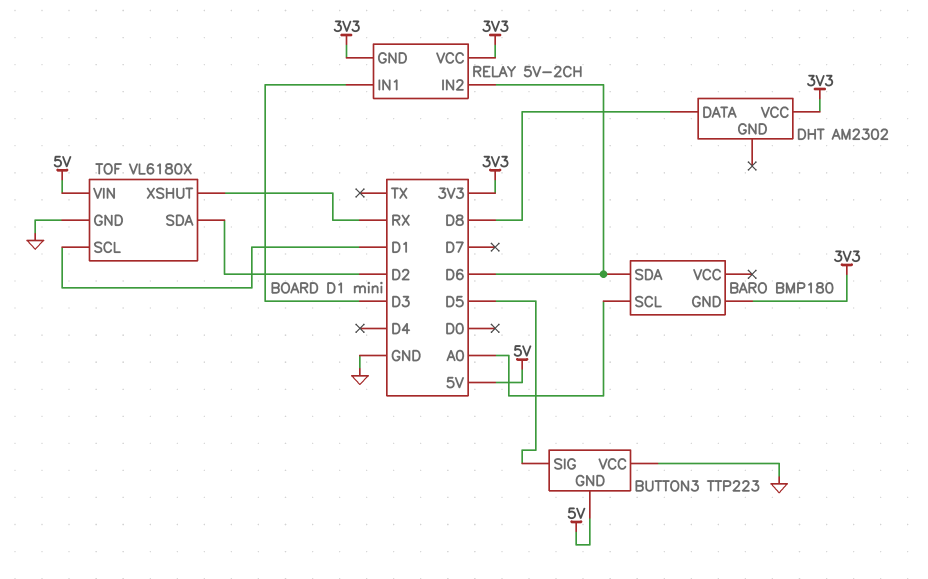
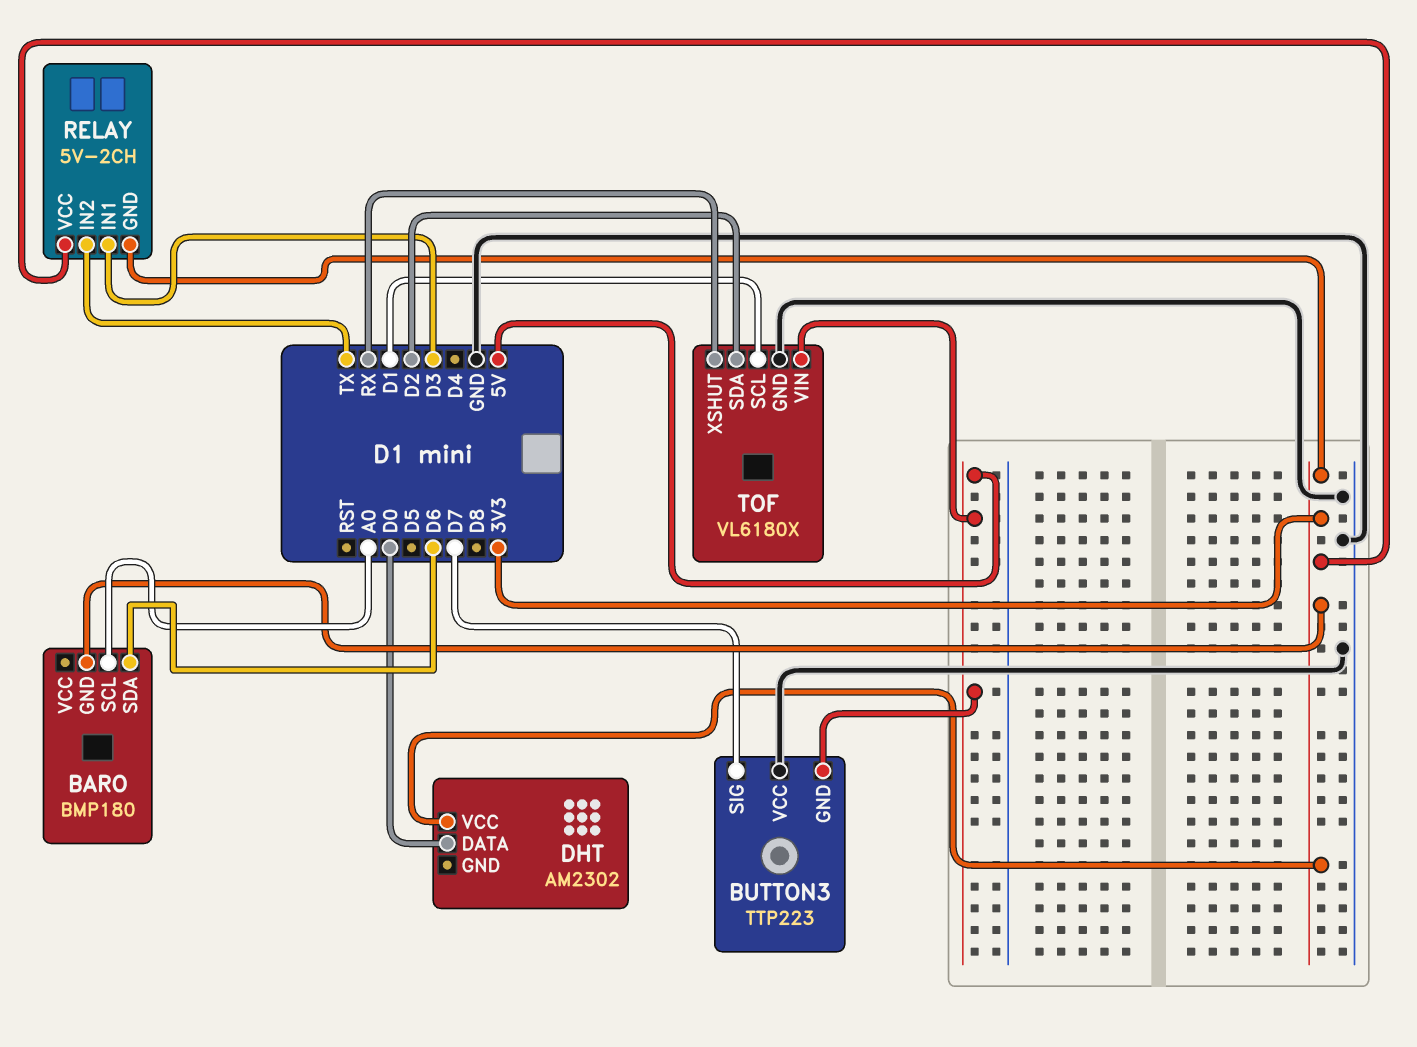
BUTTON3 pin SIG: D5 -> D7
DHT pin DATA: D8 -> D0
RELAY pin IN2: D6 -> TX

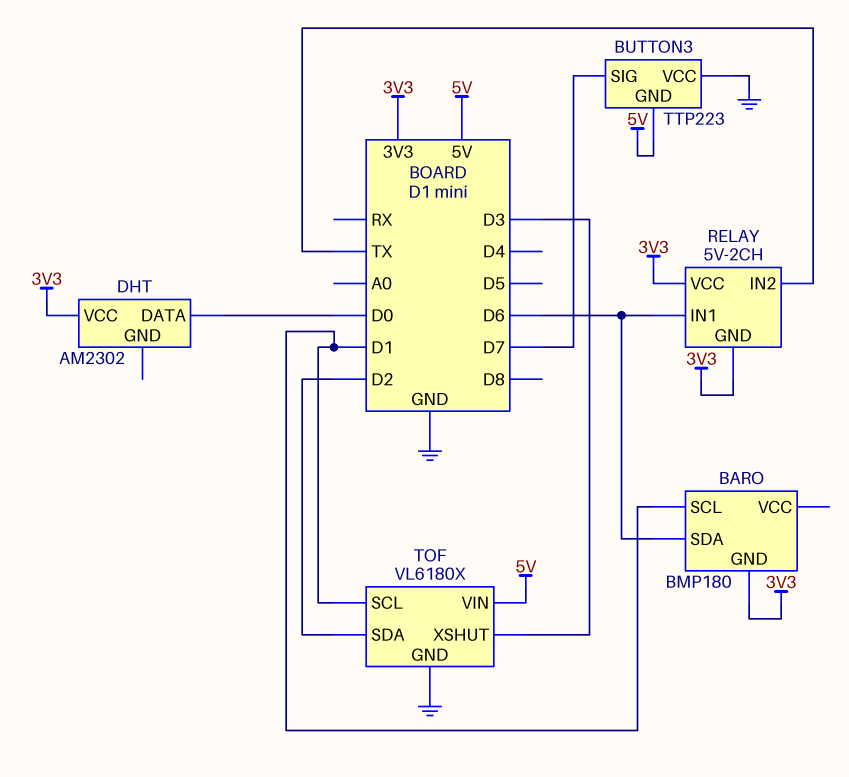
BARO pin SCL: A0 -> D1
RELAY pin IN1: D3 -> D6
TOF pin XSHUT: RX -> D3

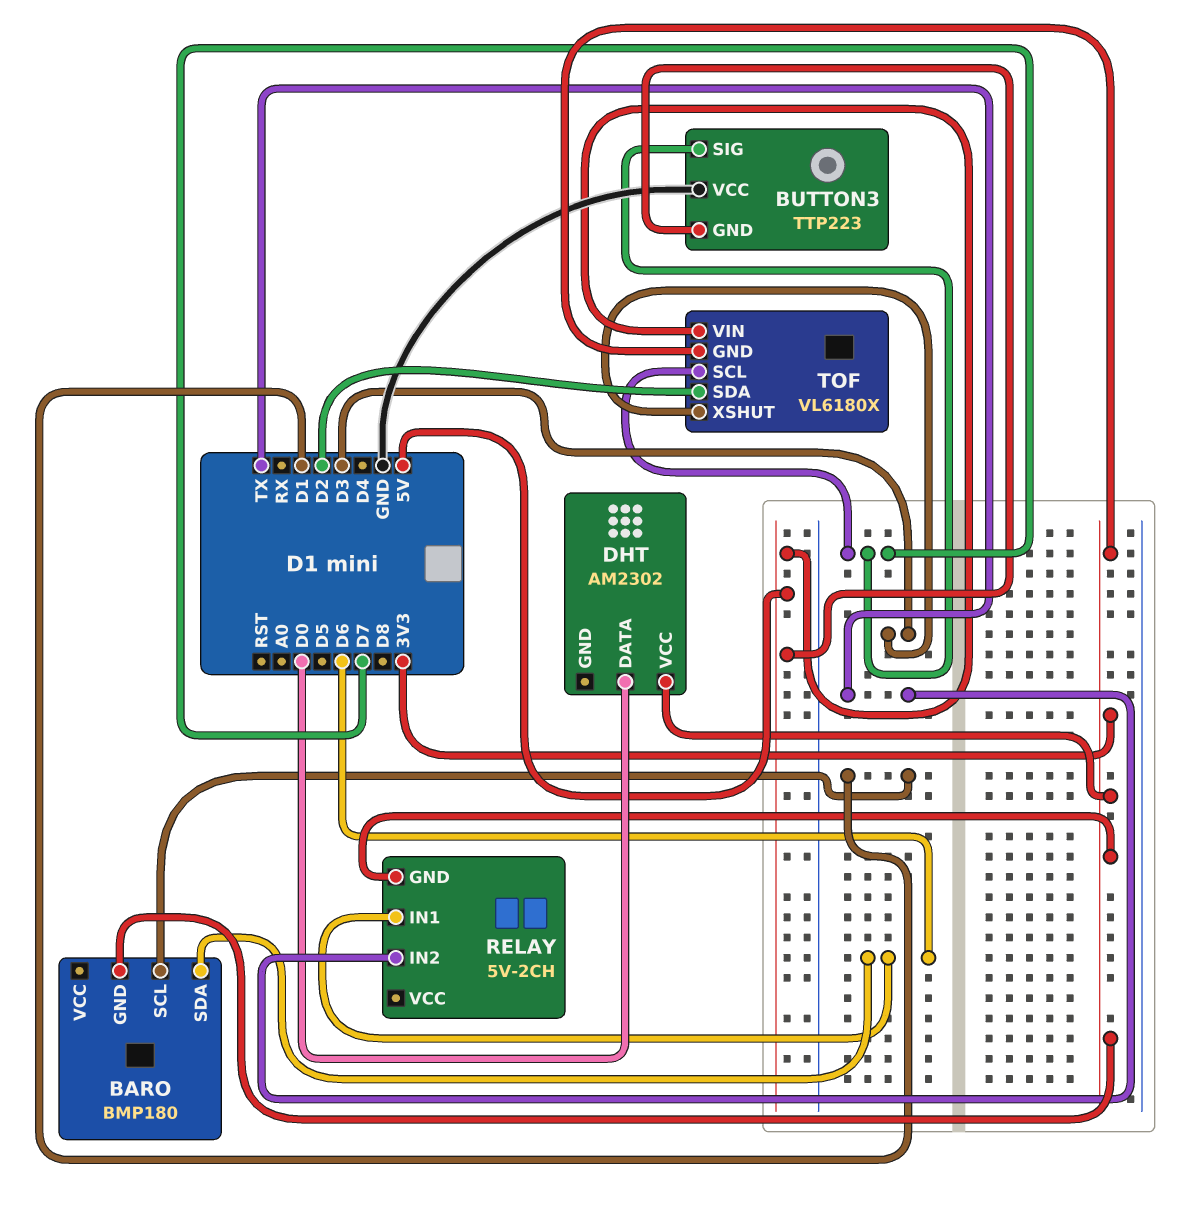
RELAY pin VCC: 3V3 -> none
TOF pin GND: GND -> 3V3
TOF pin SCL: D1 -> D7

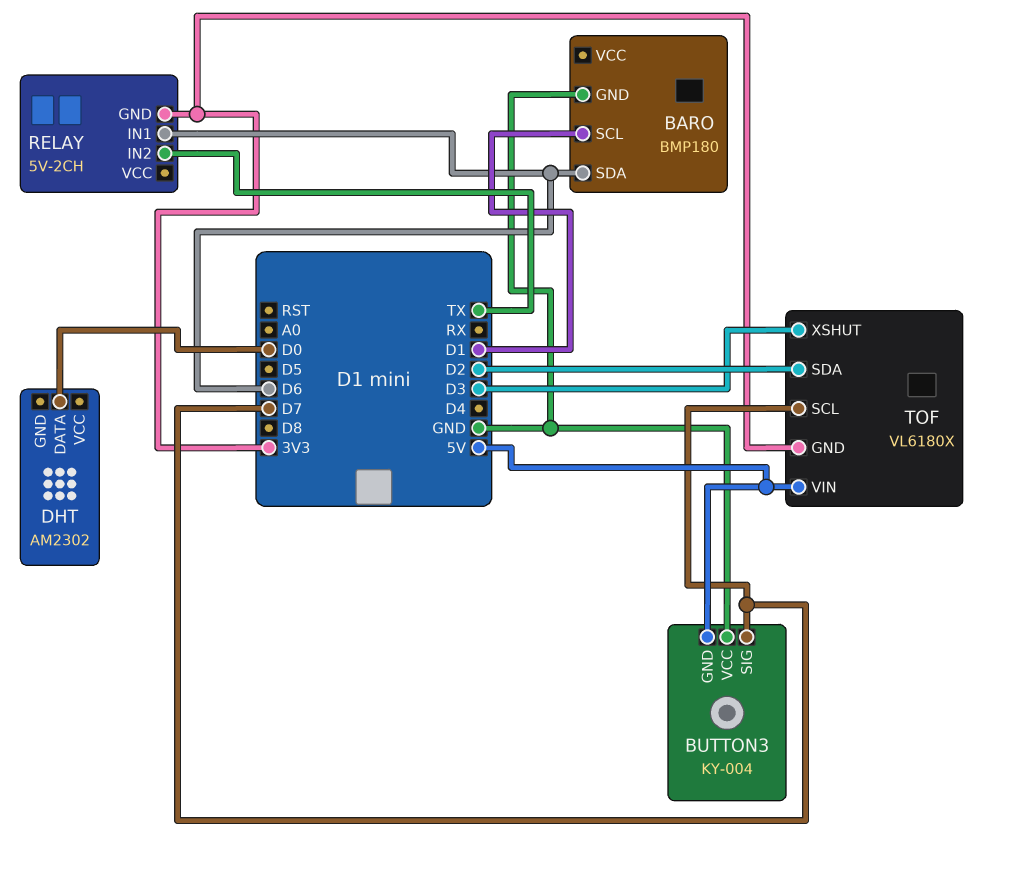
BARO pin GND: 3V3 -> GND
BUTTON3: TTP223 -> KY-004
DHT pin VCC: 3V3 -> none

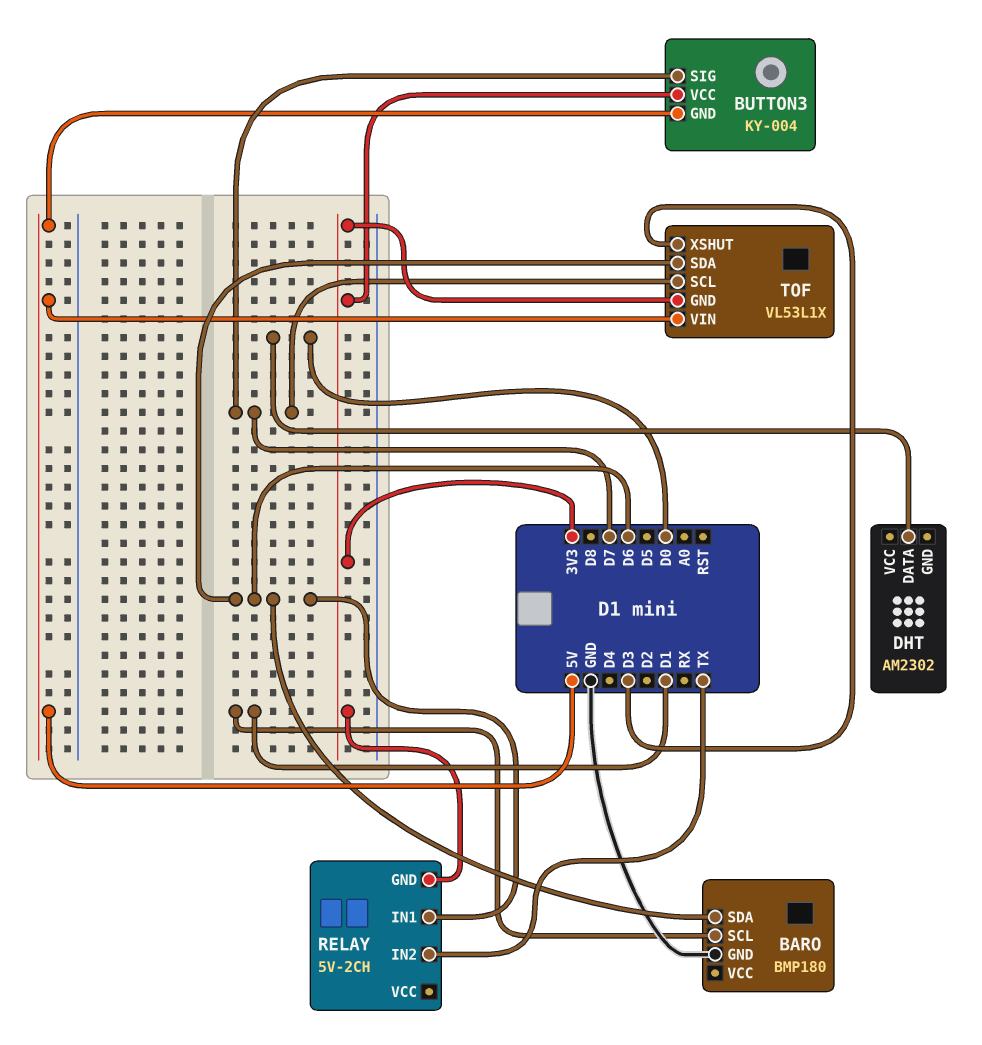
BUTTON3 pin VCC: GND -> 3V3
TOF: VL6180X -> VL53L1X
TOF pin SDA: D2 -> D6

